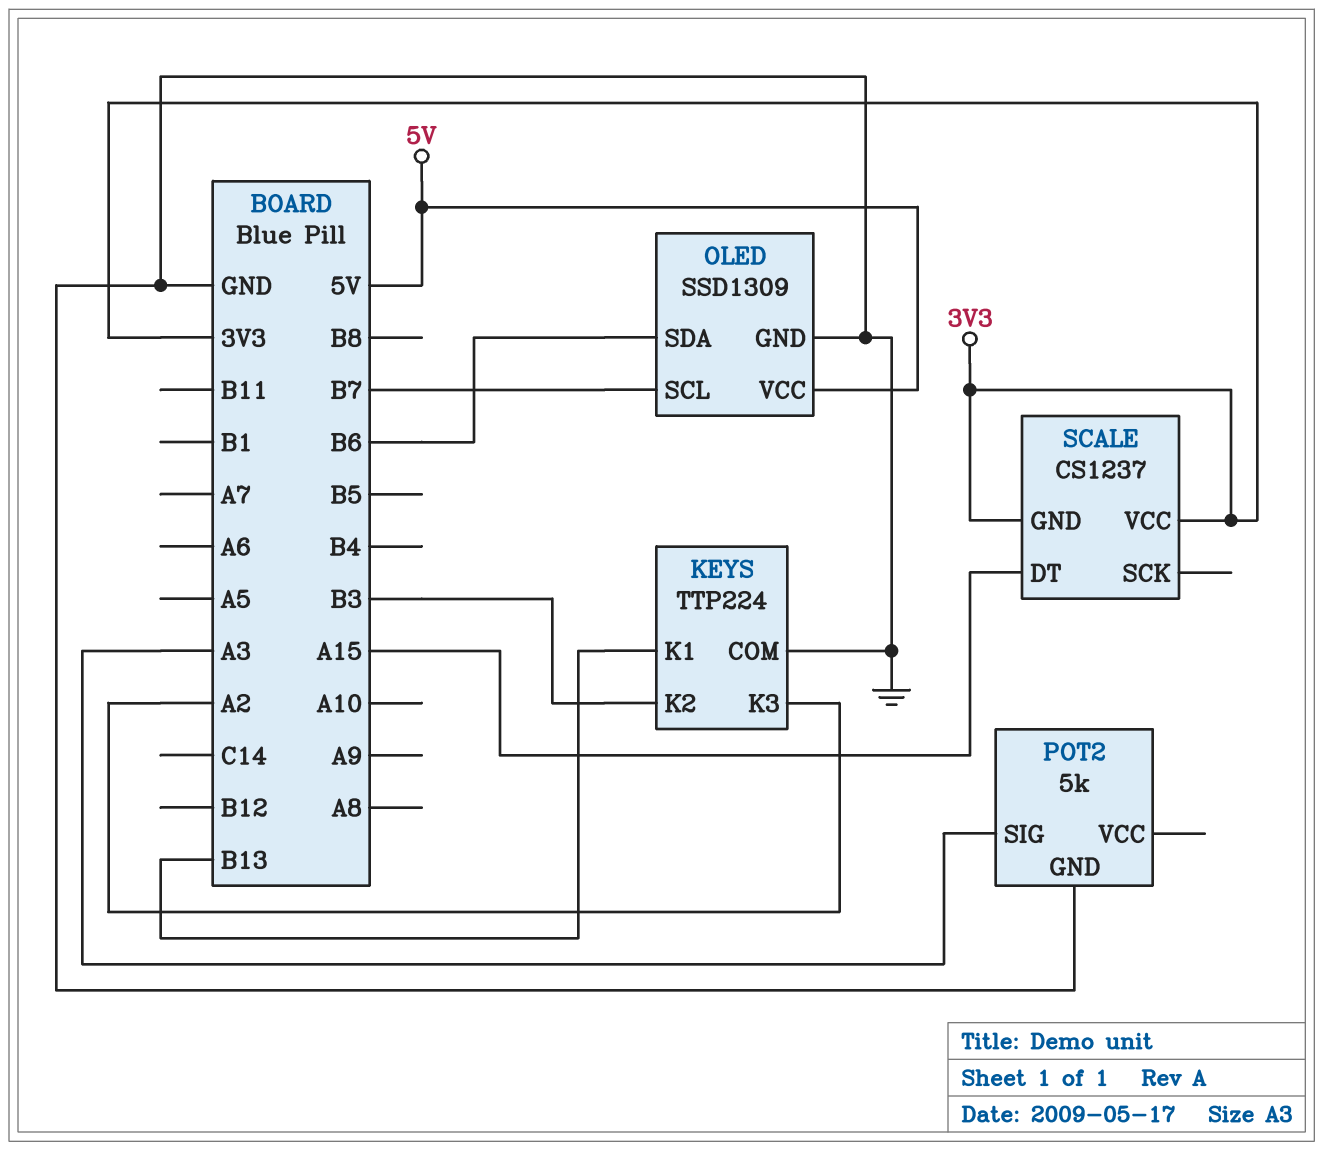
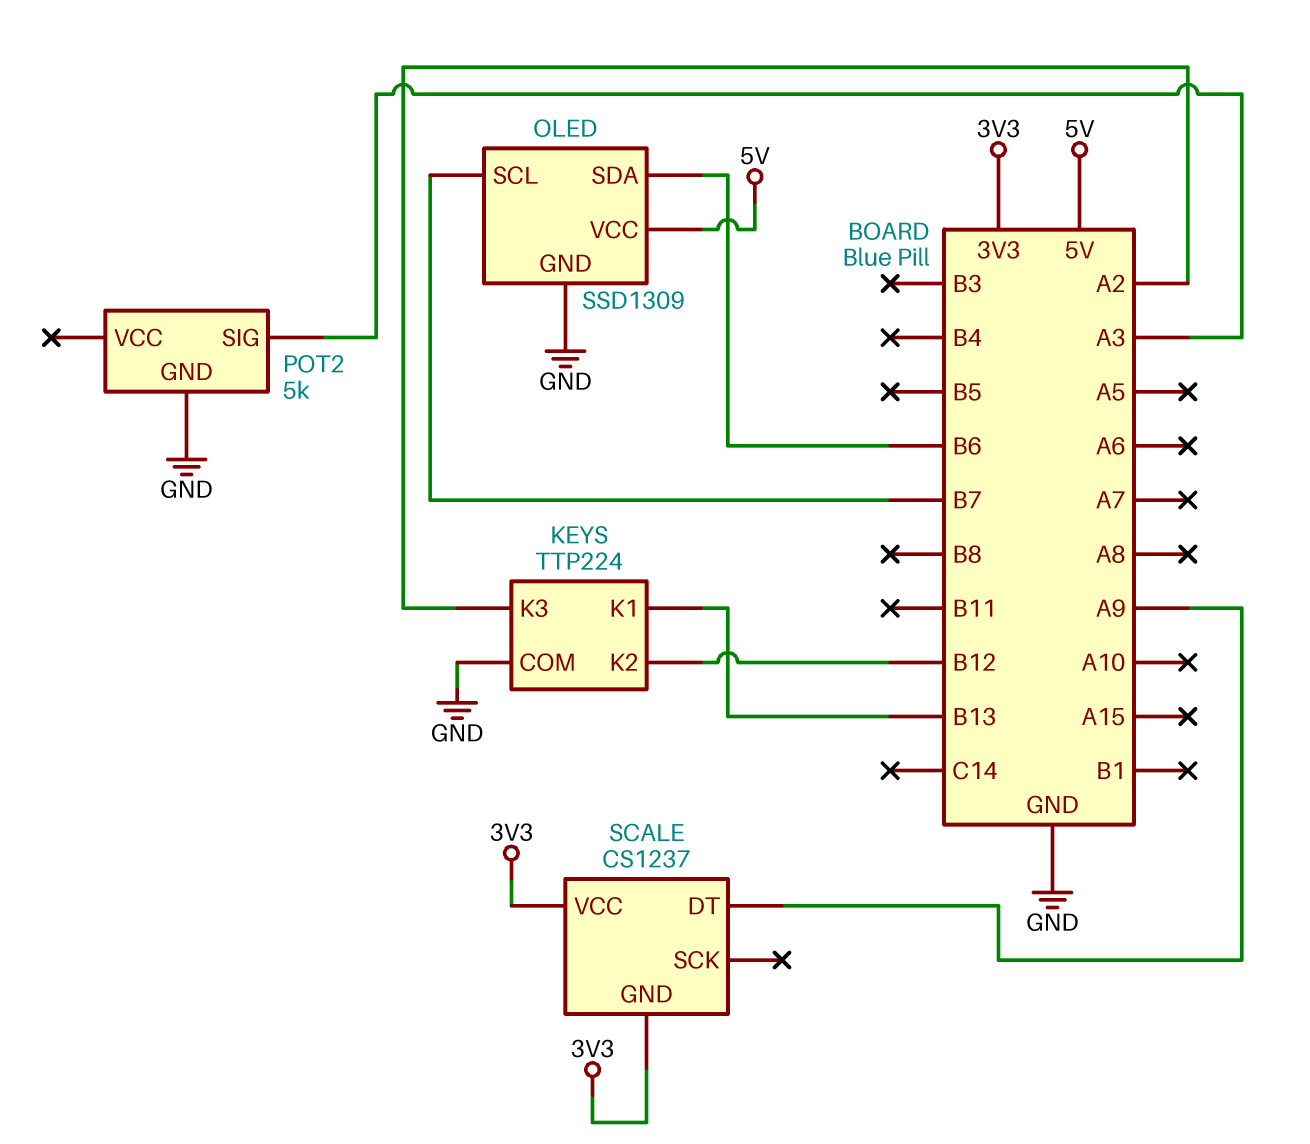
KEYS pin K2: B3 -> B12
SCALE pin DT: A15 -> A9

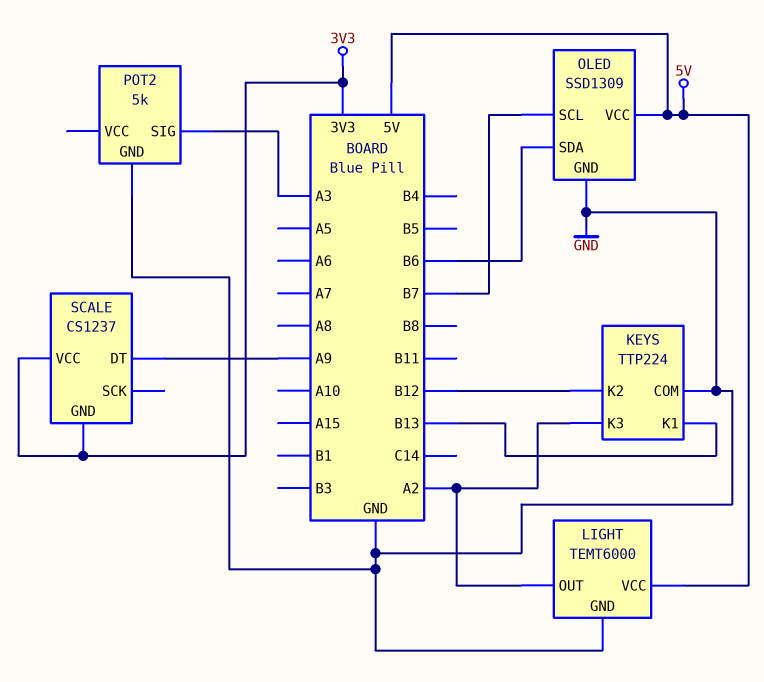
LIGHT: none -> TEMT6000
LIGHT pin GND: none -> GND
LIGHT pin OUT: none -> A2
LIGHT pin VCC: none -> 5V

